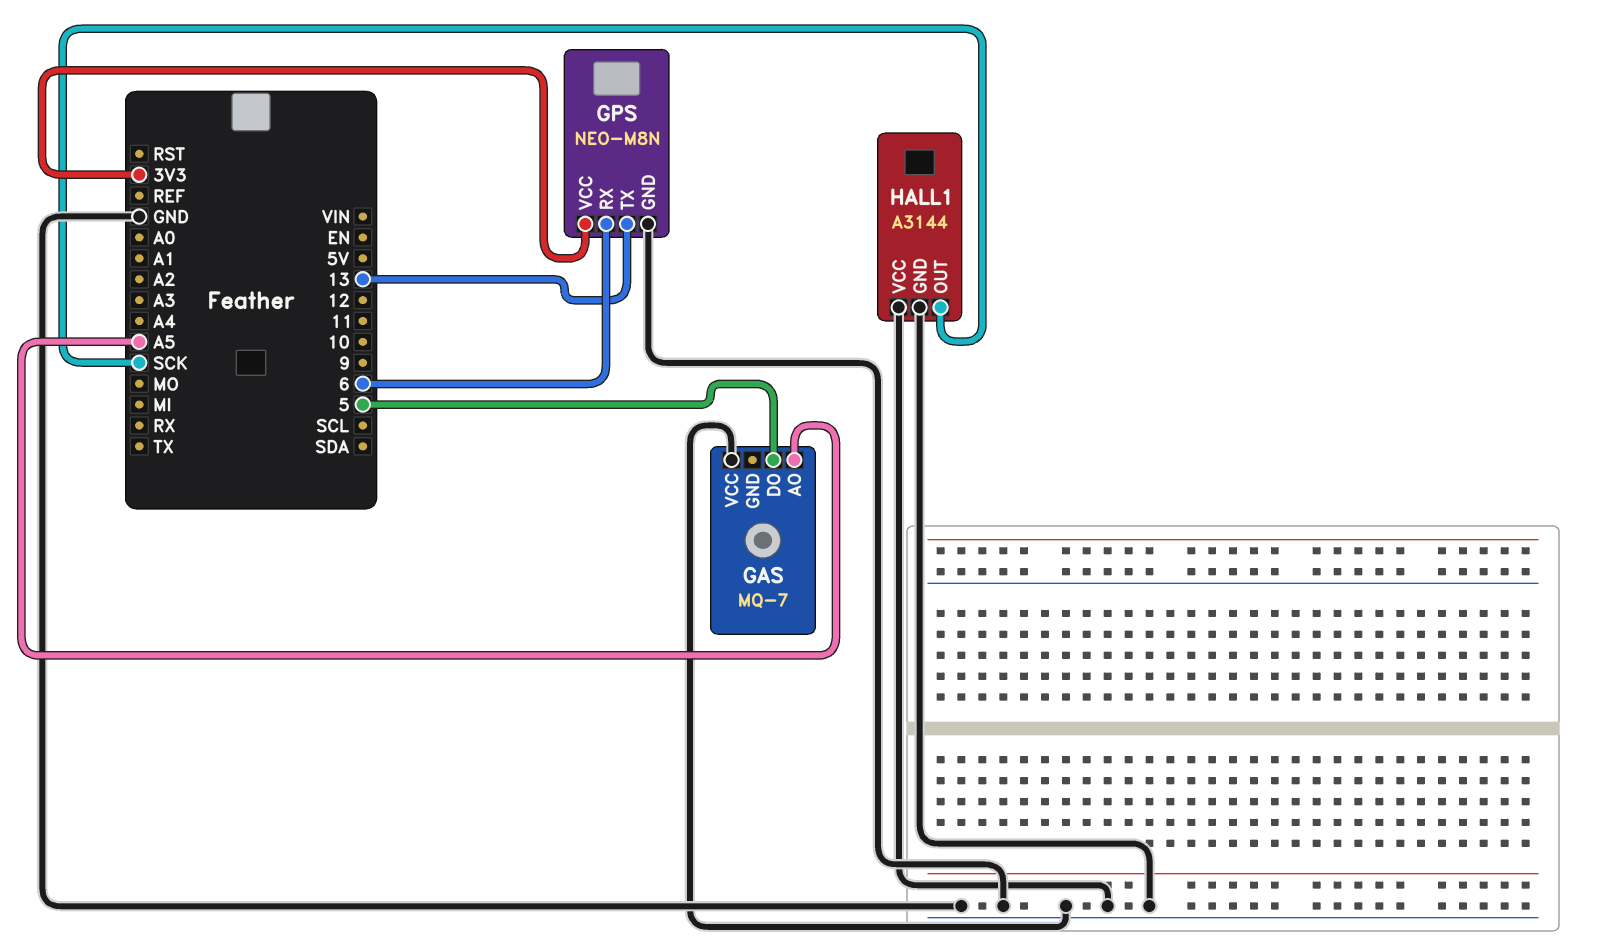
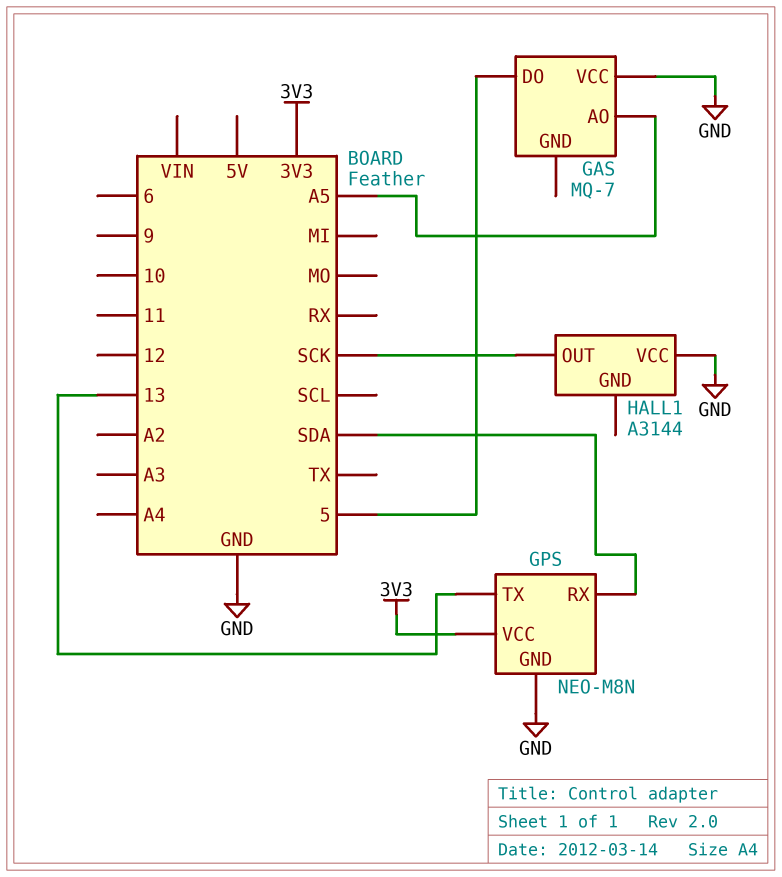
GPS pin RX: 6 -> SDA
HALL1 pin GND: GND -> none

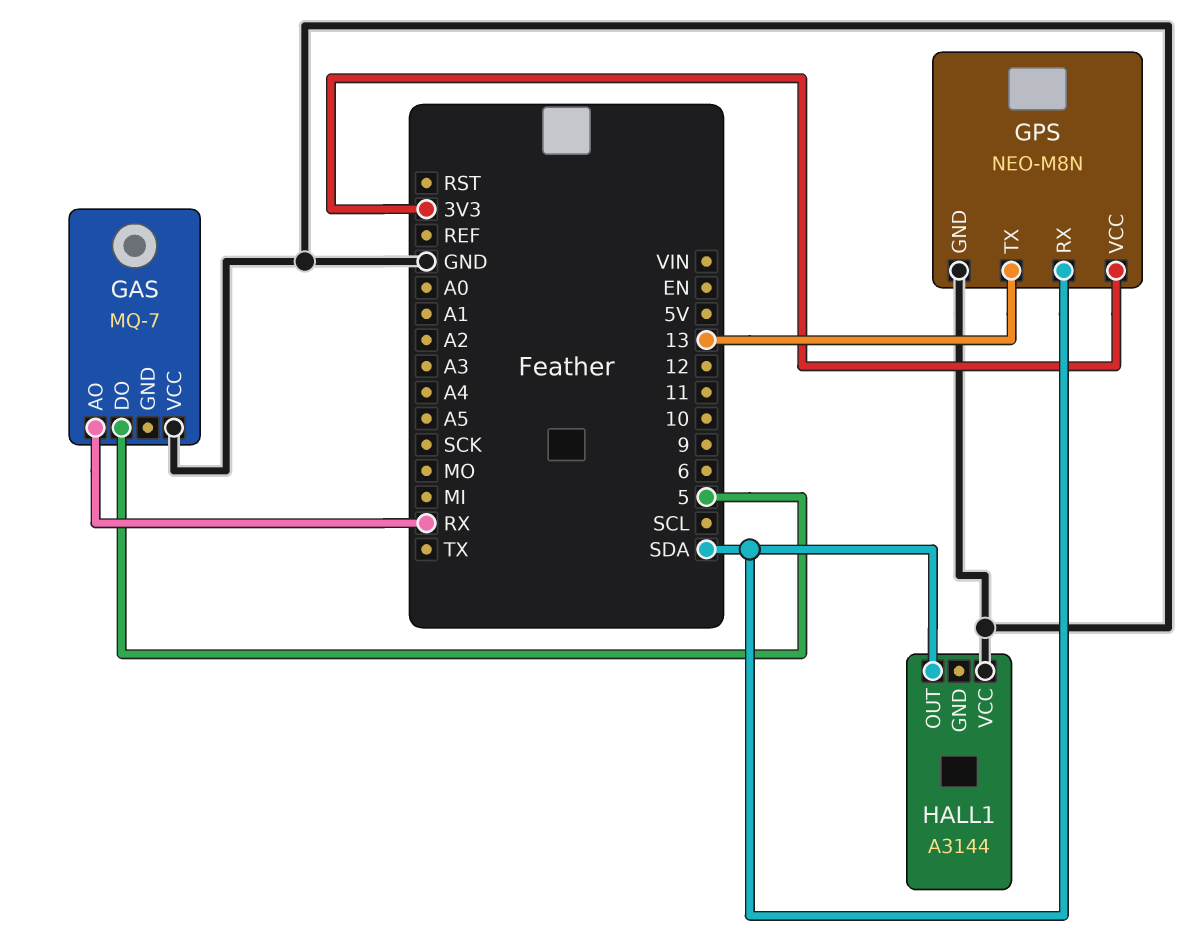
GAS pin AO: A5 -> RX
HALL1 pin OUT: SCK -> SDA

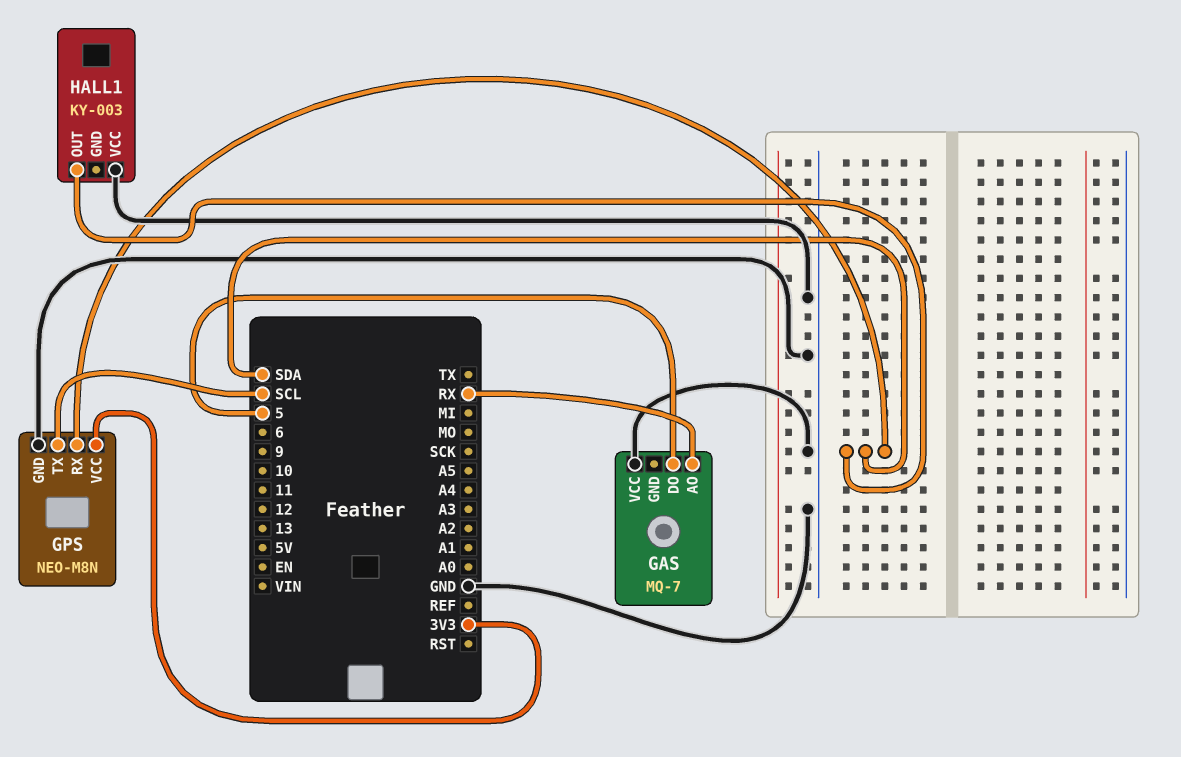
GPS pin TX: 13 -> SCL
HALL1: A3144 -> KY-003

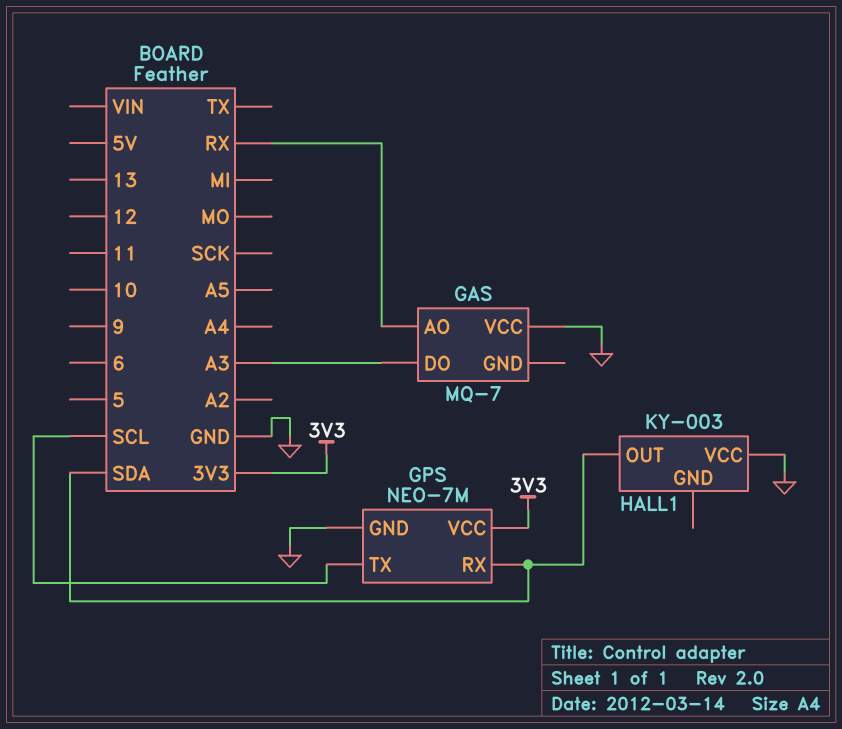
GAS pin DO: 5 -> A3
GPS: NEO-M8N -> NEO-7M

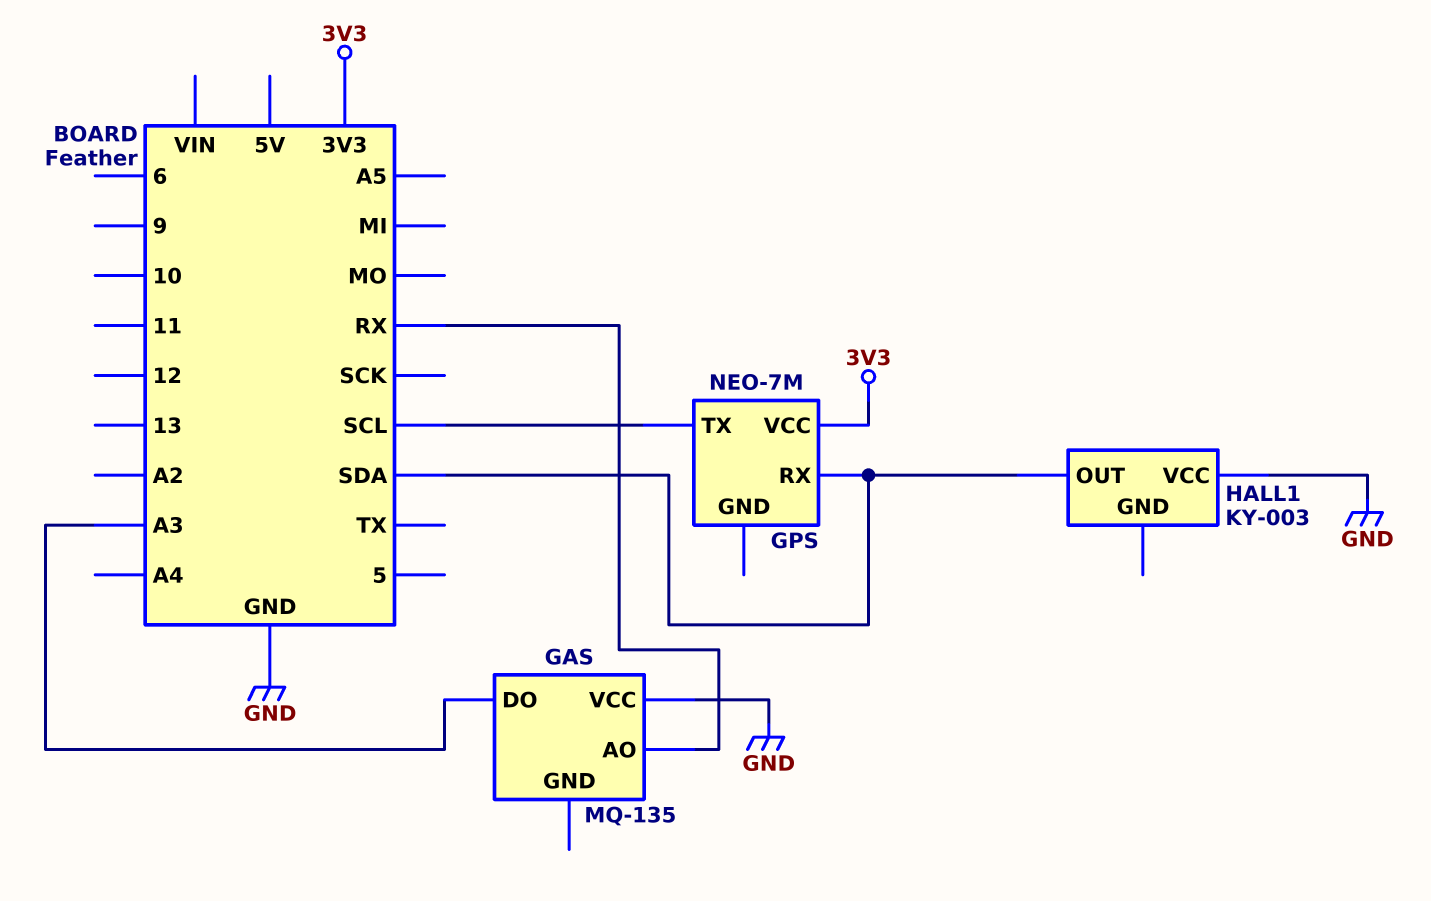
GAS: MQ-7 -> MQ-135
GPS pin GND: GND -> none

